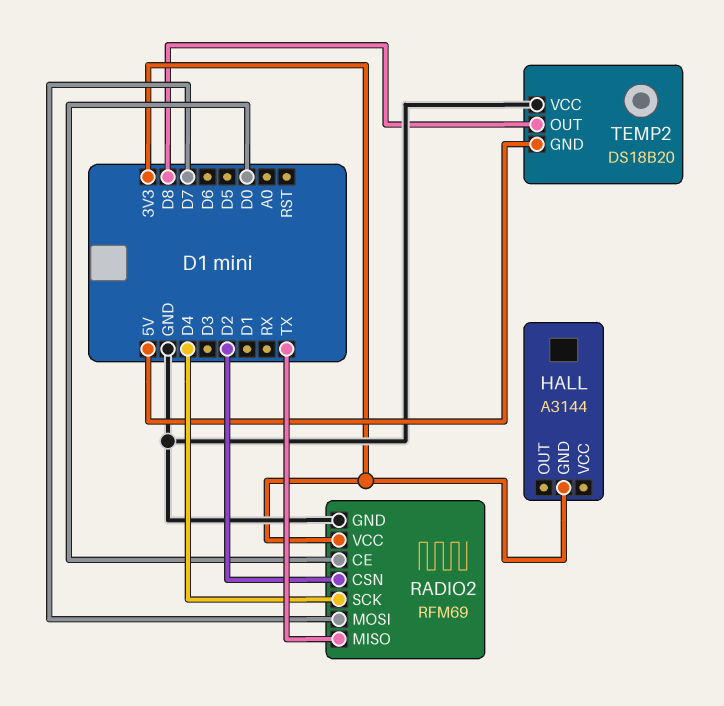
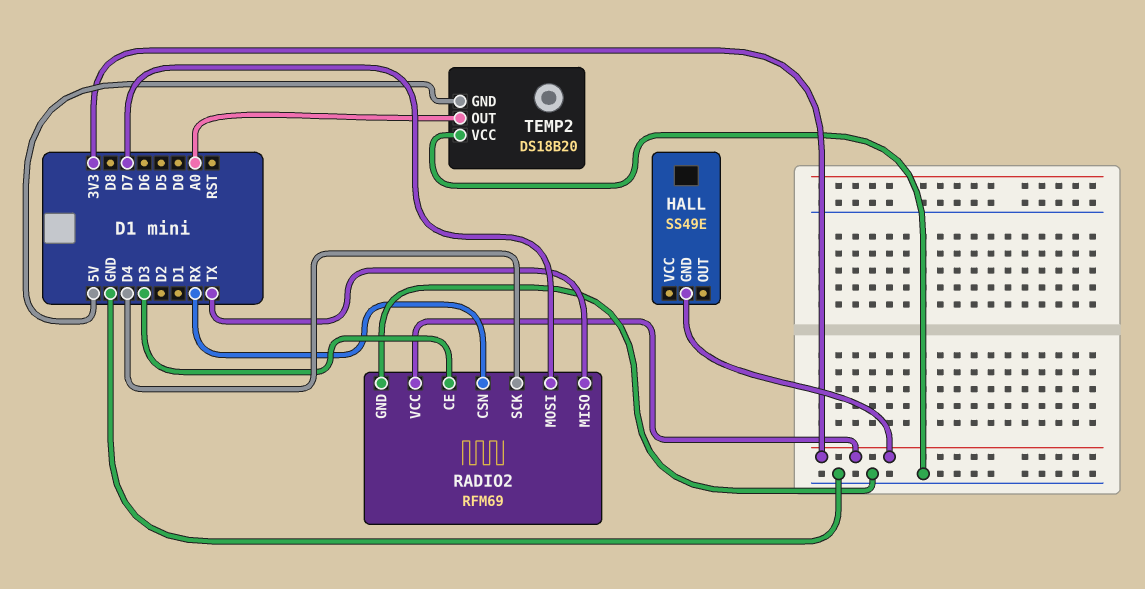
HALL: A3144 -> SS49E
RADIO2 pin CE: D0 -> D3
RADIO2 pin CSN: D2 -> RX
TEMP2 pin OUT: D8 -> A0

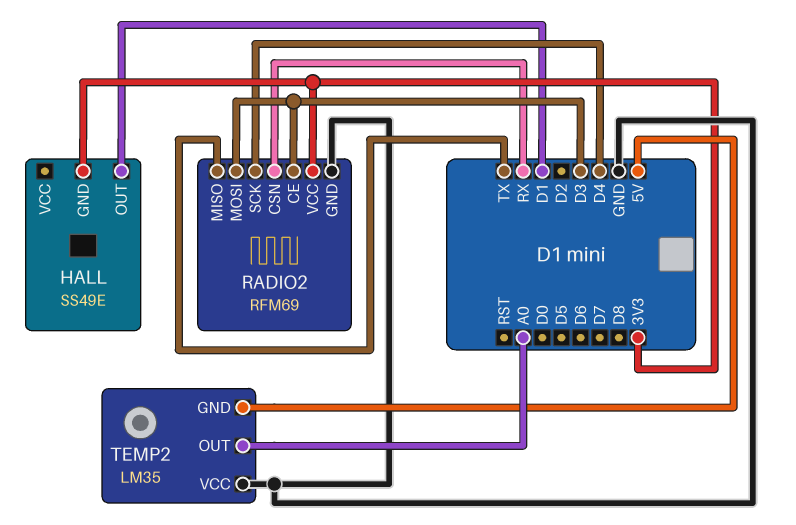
HALL pin OUT: none -> D1
RADIO2 pin MOSI: D7 -> D3
TEMP2: DS18B20 -> LM35

